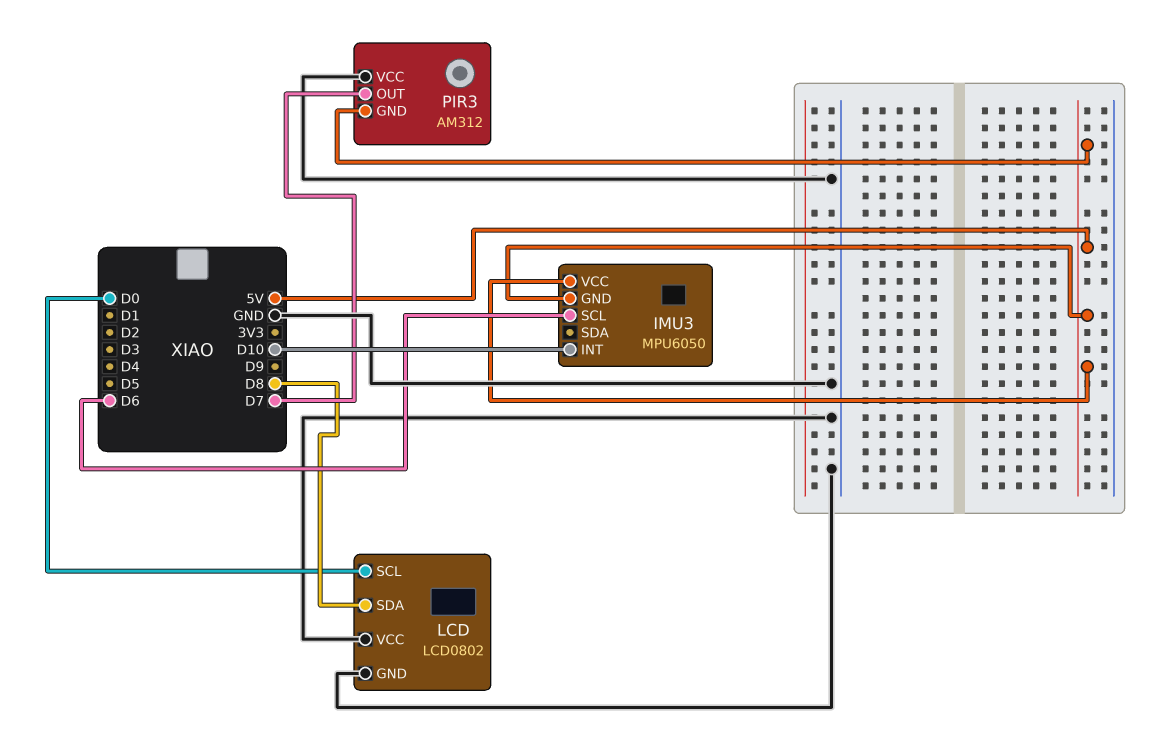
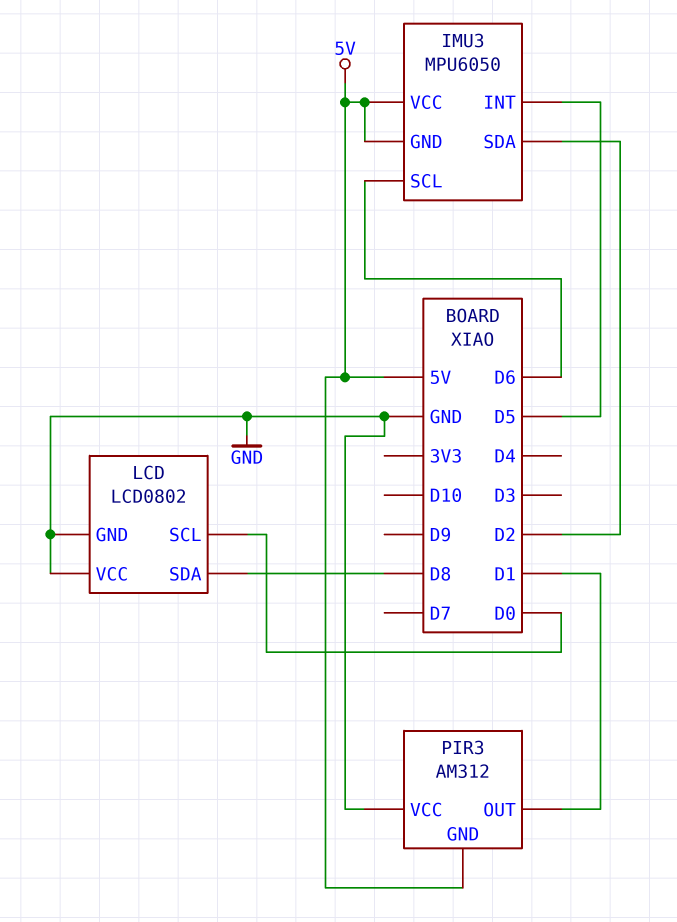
IMU3 pin INT: D10 -> D5
IMU3 pin SDA: none -> D2
PIR3 pin OUT: D7 -> D1

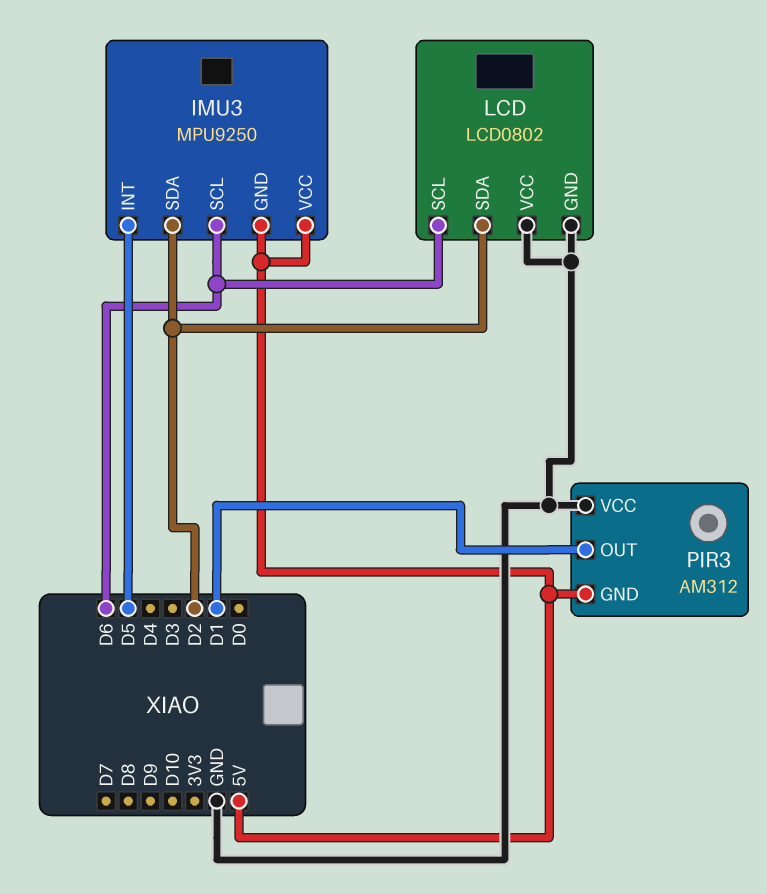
IMU3: MPU6050 -> MPU9250
LCD pin SCL: D0 -> D6
LCD pin SDA: D8 -> D2

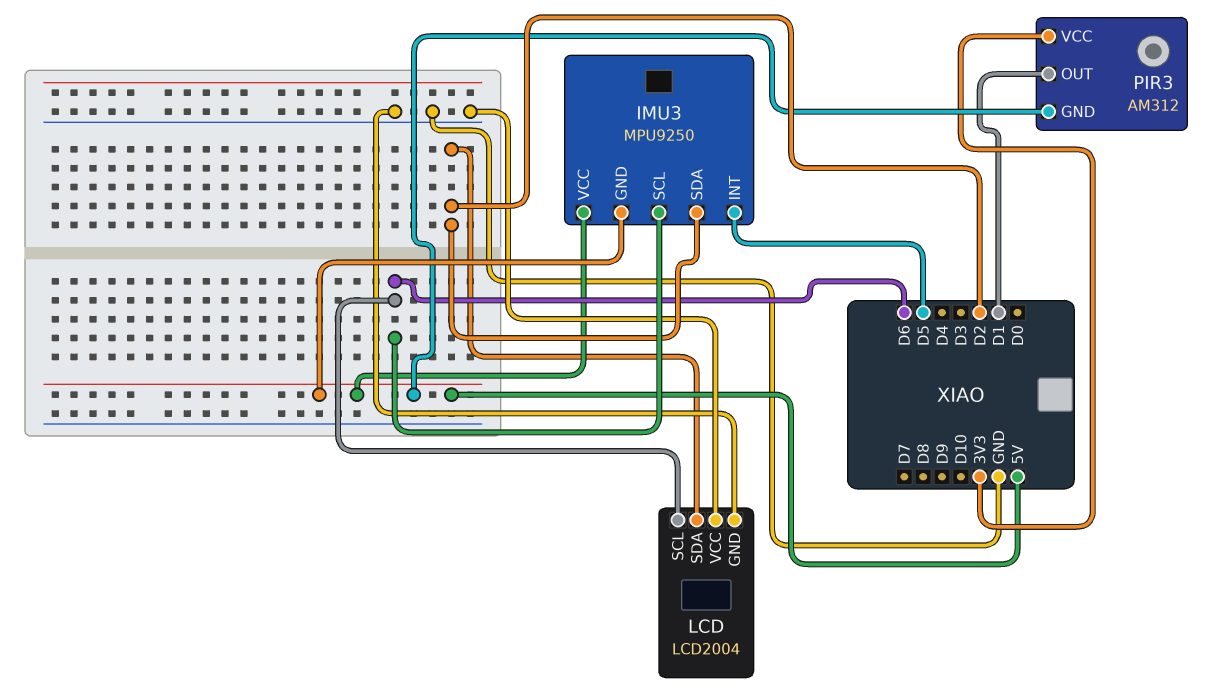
LCD: LCD0802 -> LCD2004
PIR3 pin VCC: GND -> 3V3

